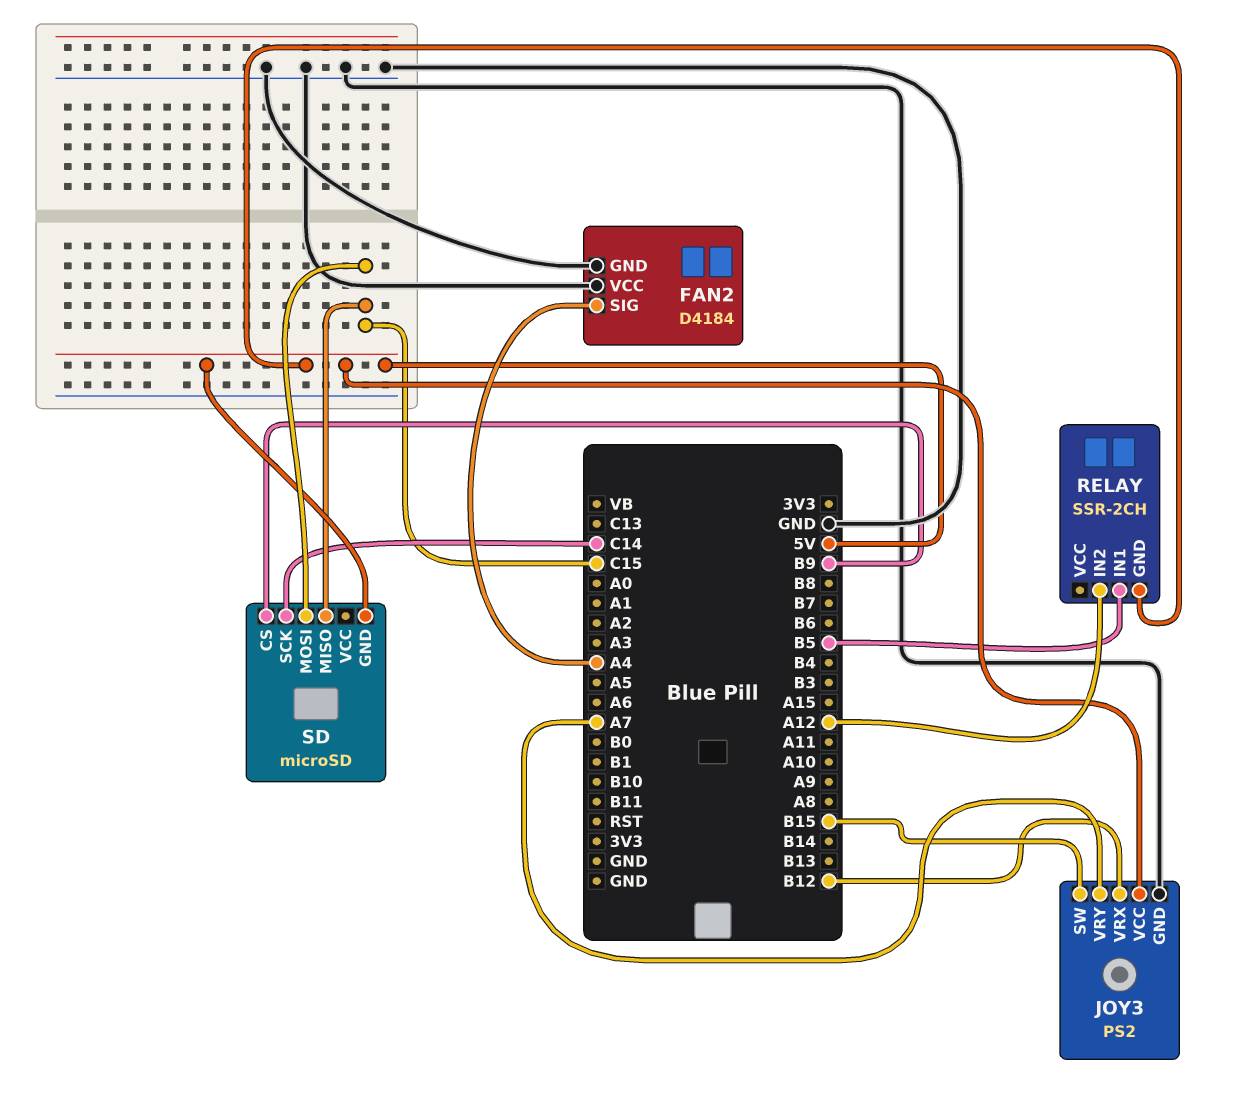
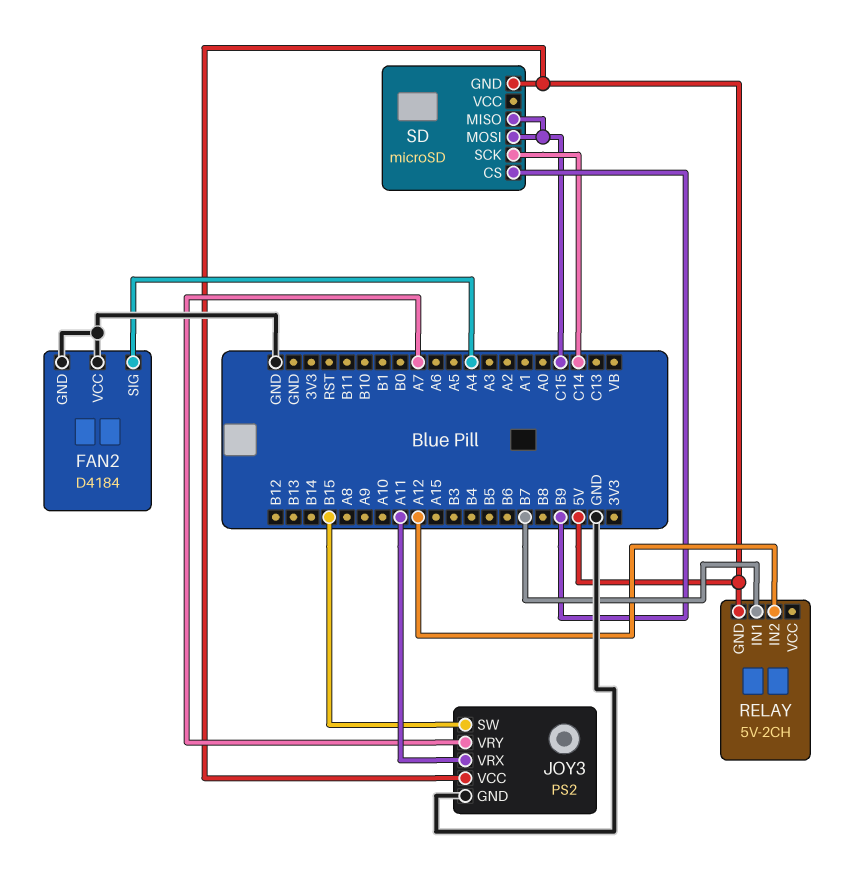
JOY3 pin VRX: B12 -> A11
RELAY: SSR-2CH -> 5V-2CH
RELAY pin IN1: B5 -> B7

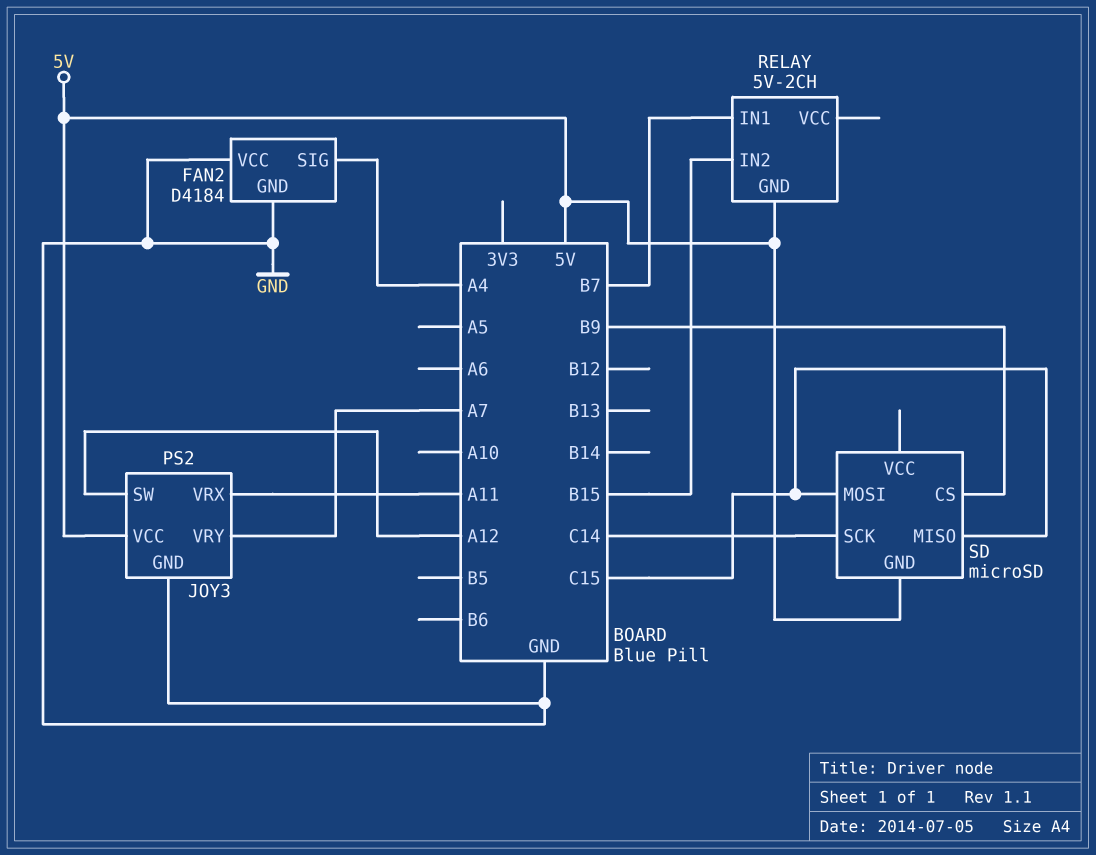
JOY3 pin SW: B15 -> A12
RELAY pin IN2: A12 -> B15

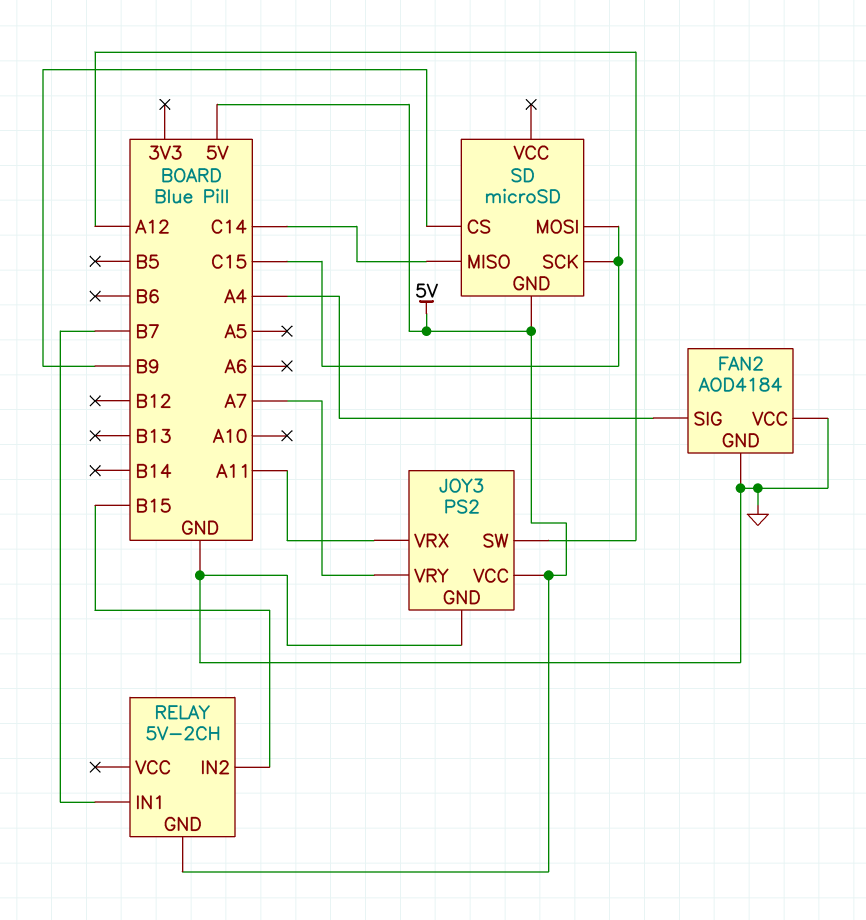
FAN2: D4184 -> AOD4184
SD pin MISO: C15 -> C14
SD pin SCK: C14 -> C15

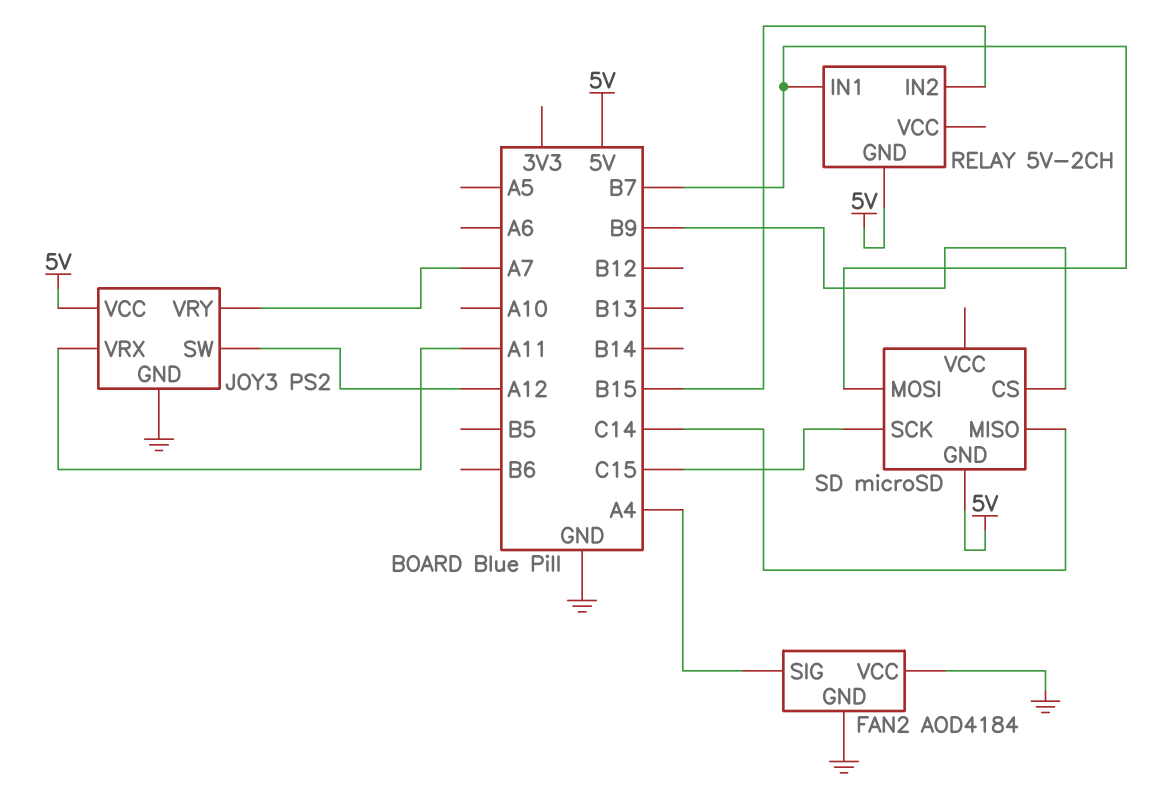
SD pin MOSI: C15 -> B7

